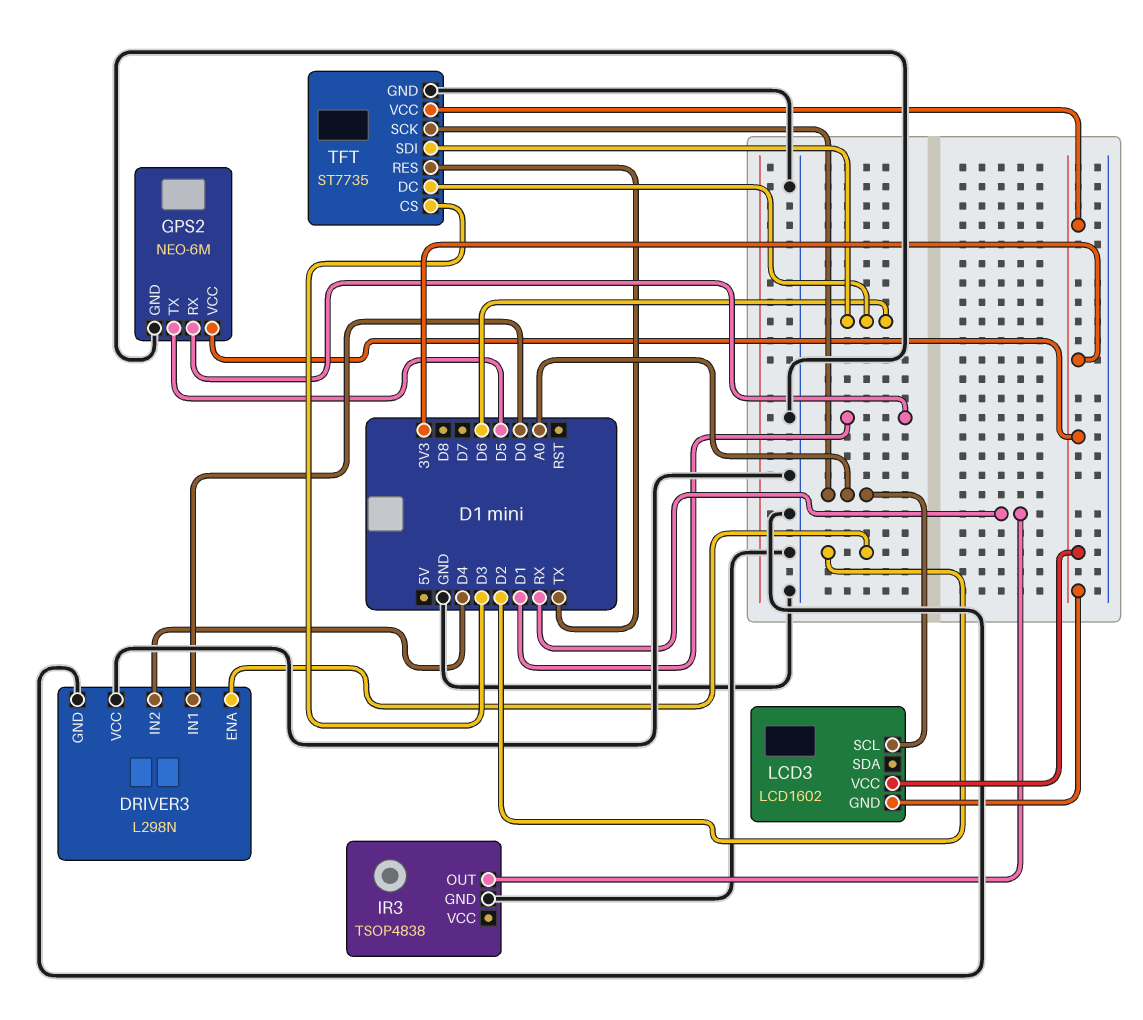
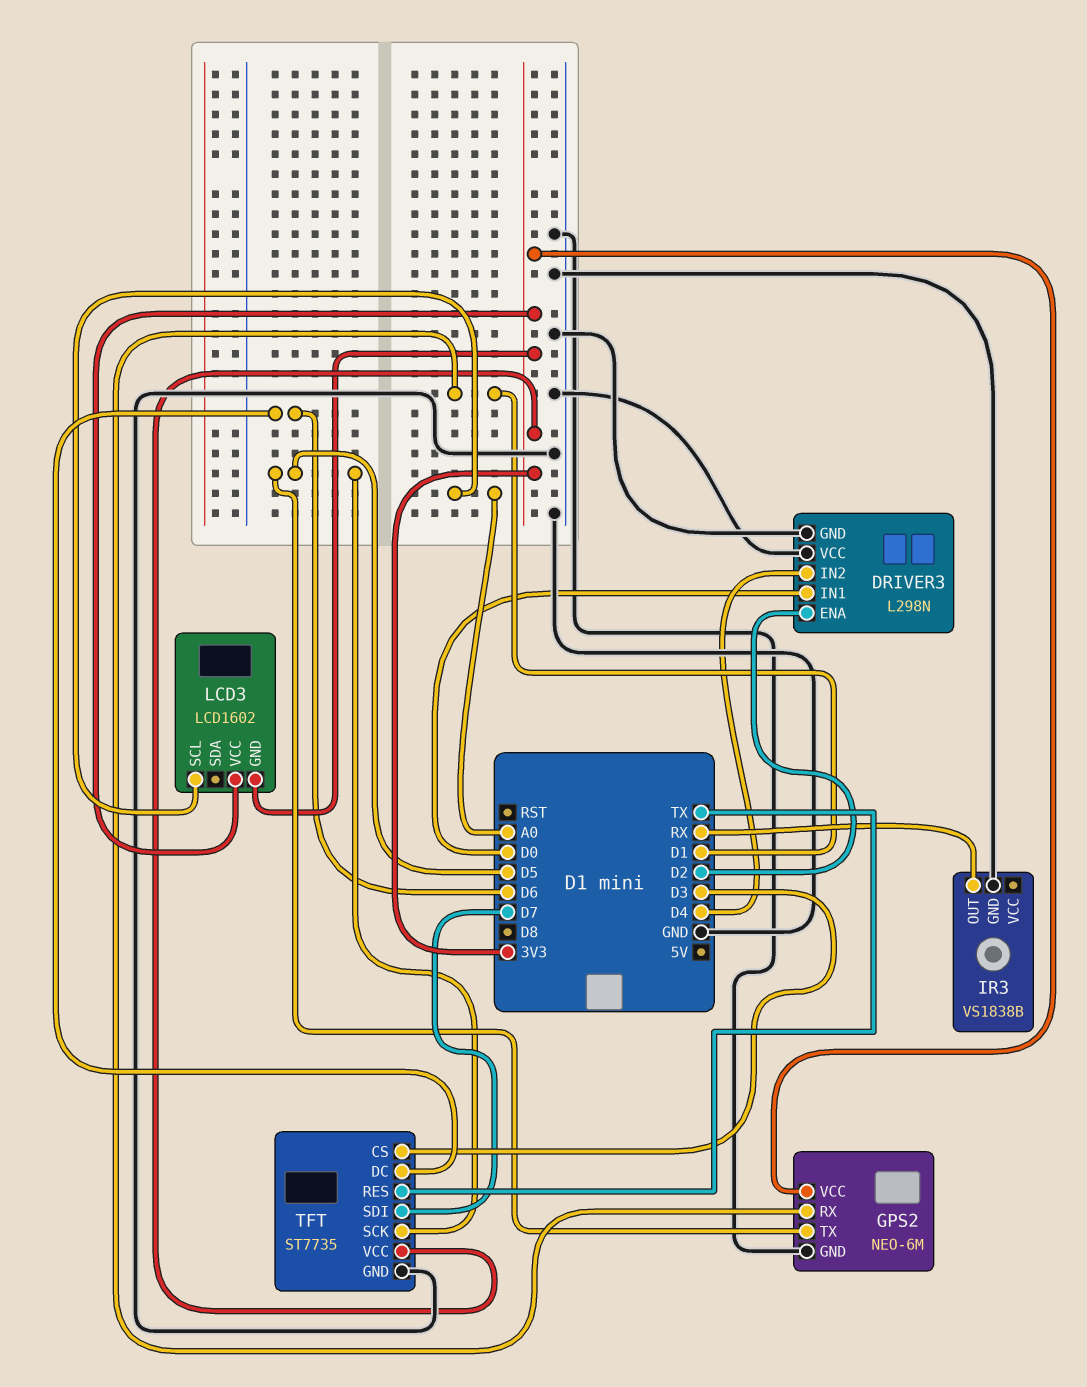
IR3: TSOP4838 -> VS1838B
TFT pin SCK: A0 -> D5
TFT pin SDI: D6 -> D7

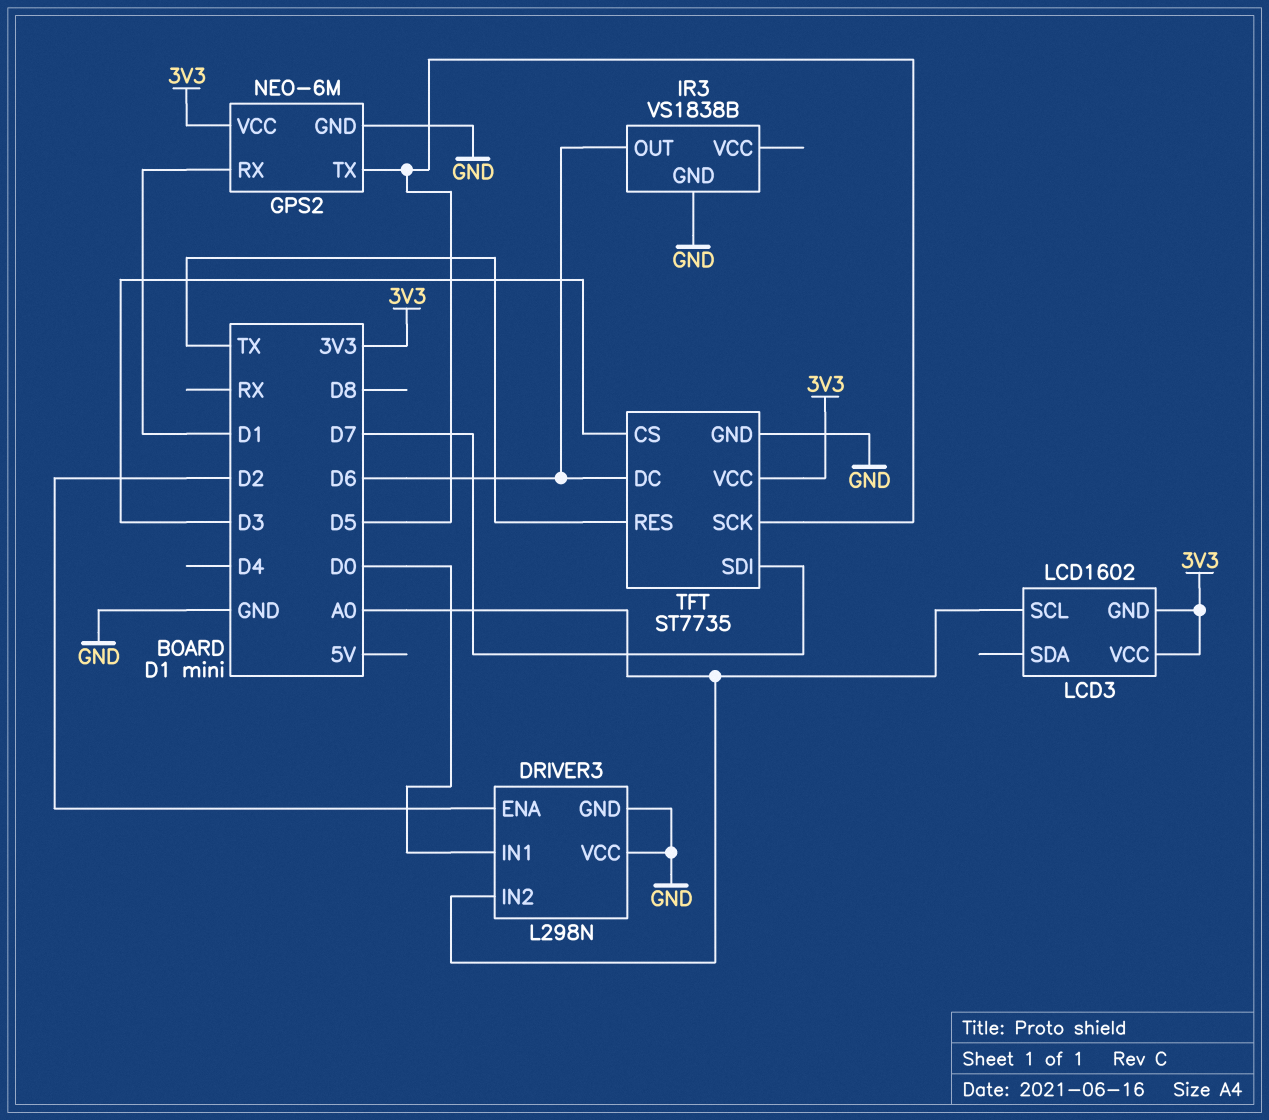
DRIVER3 pin IN2: D4 -> A0
IR3 pin OUT: RX -> D6

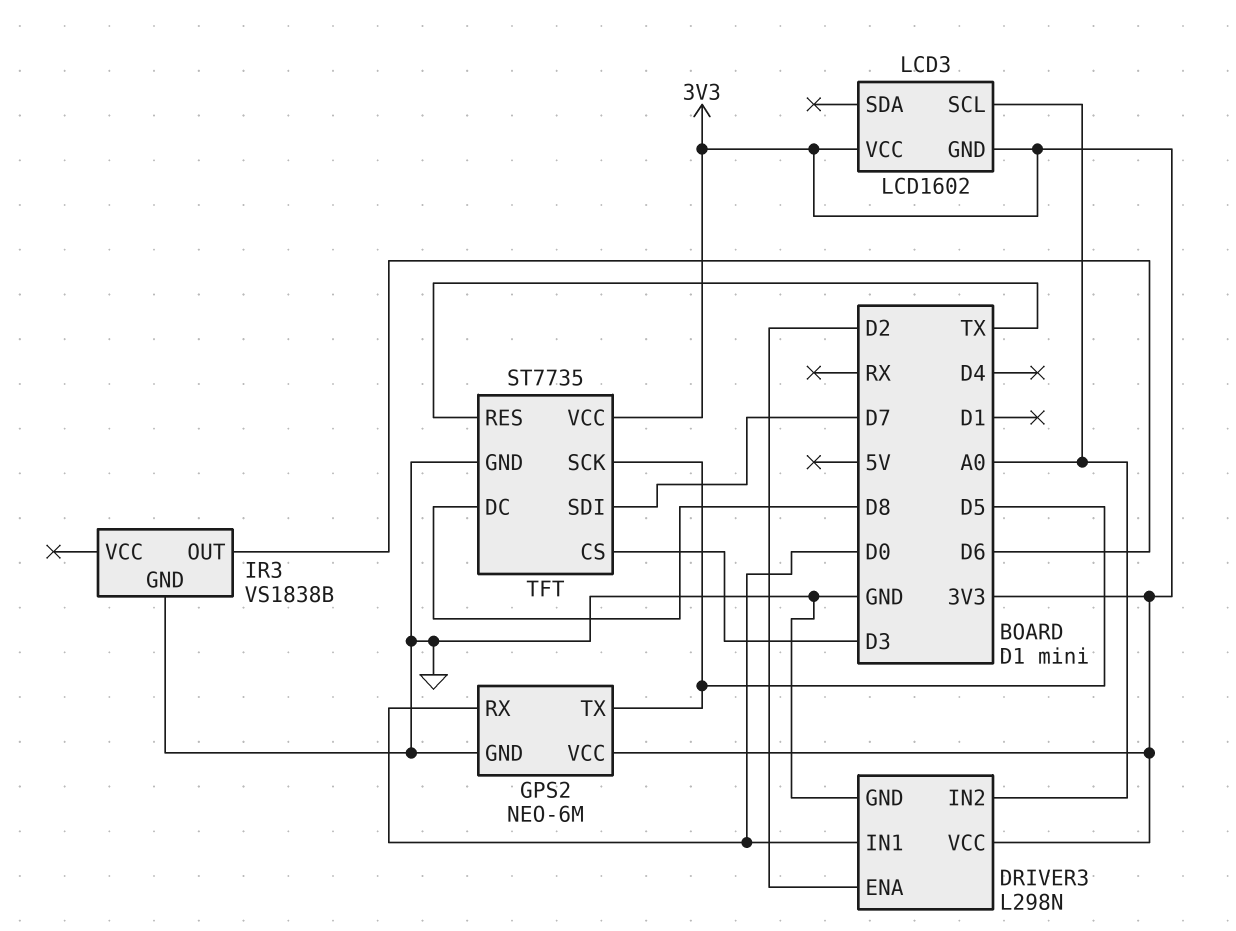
DRIVER3 pin VCC: GND -> 3V3
GPS2 pin RX: D1 -> D0
TFT pin DC: D6 -> D8

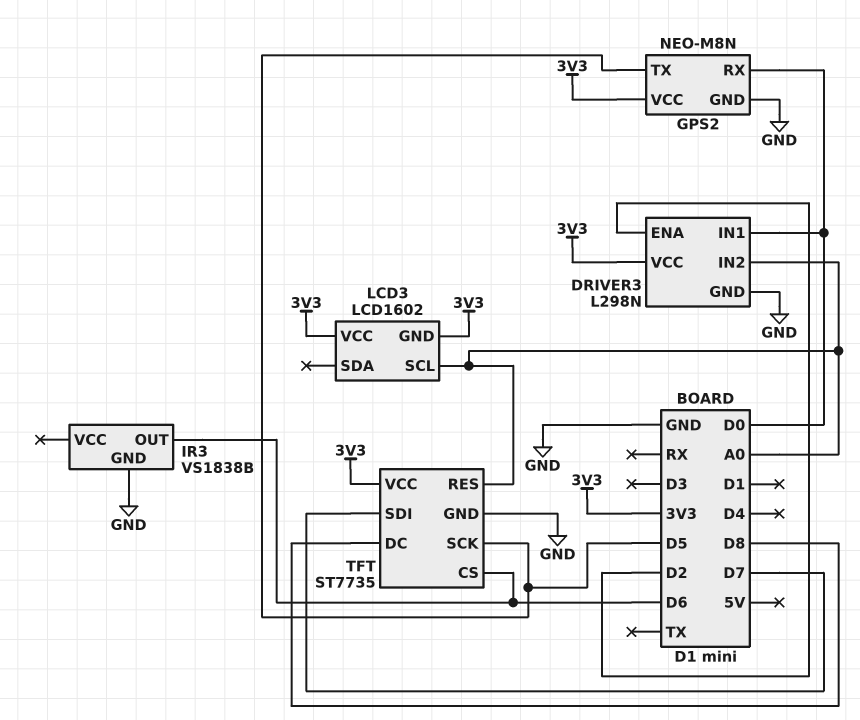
GPS2: NEO-6M -> NEO-M8N
TFT pin CS: D3 -> D6
TFT pin RES: TX -> A0

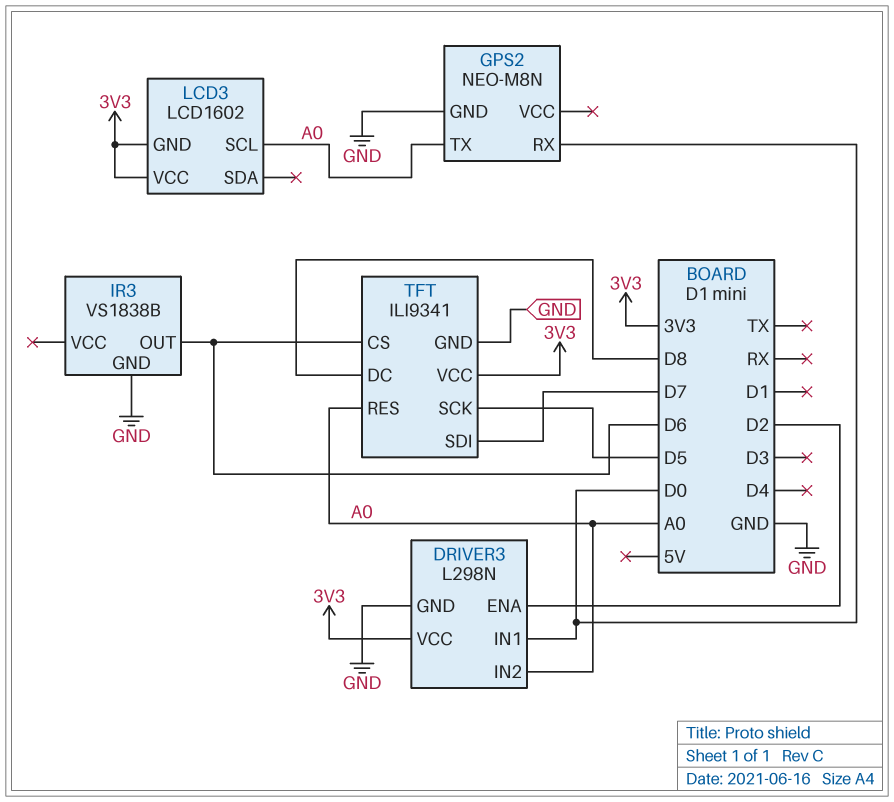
GPS2 pin TX: D5 -> A0
GPS2 pin VCC: 3V3 -> none
TFT: ST7735 -> ILI9341

